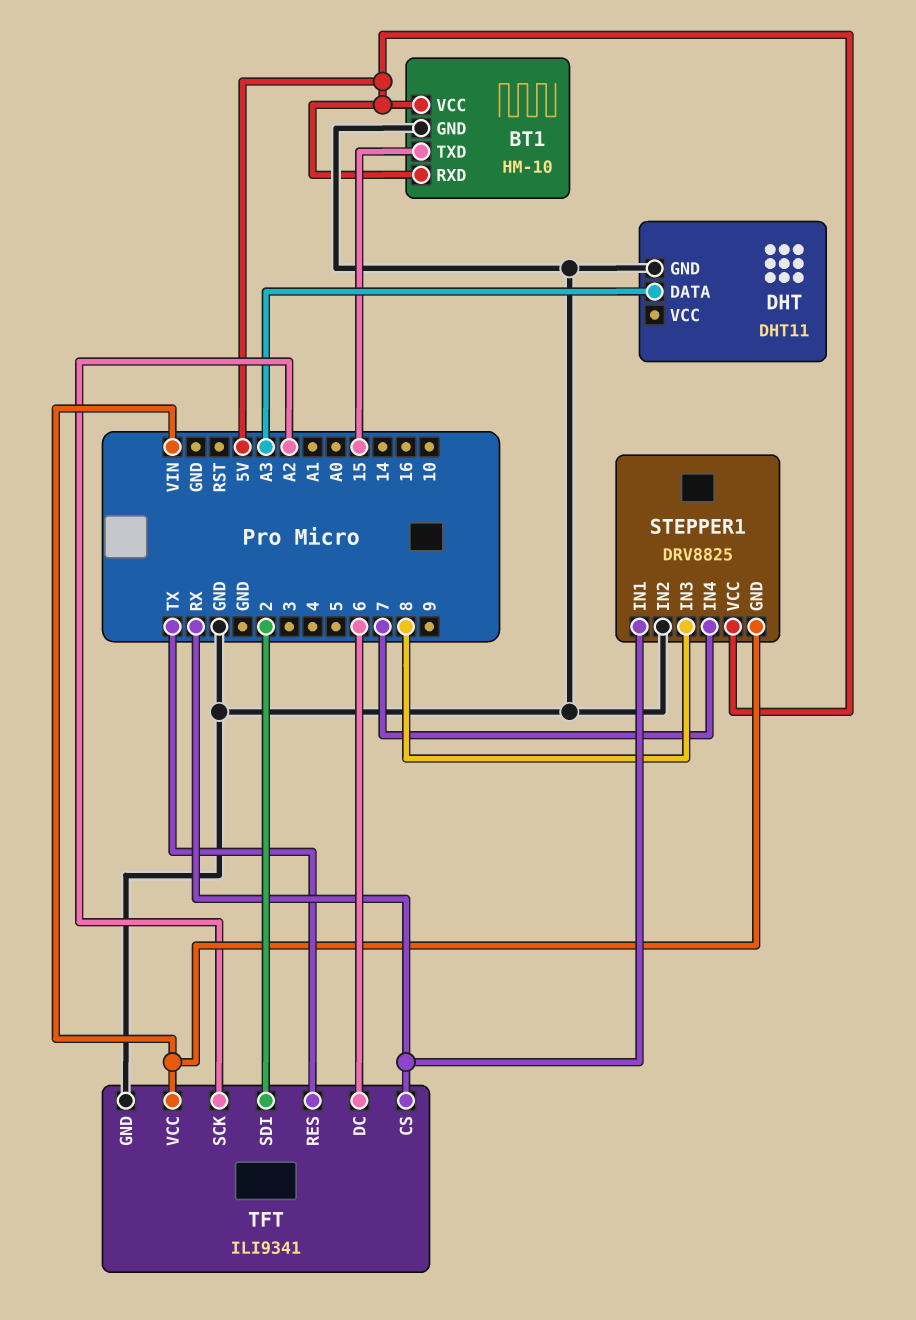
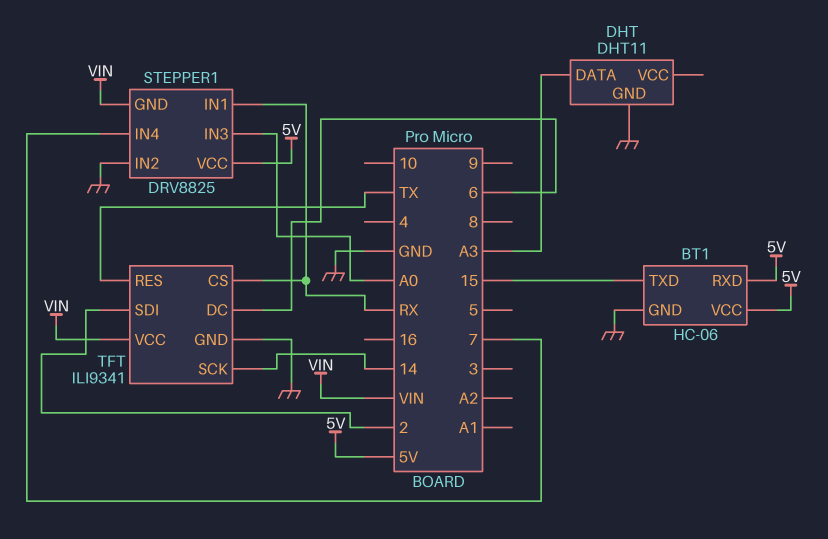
BT1: HM-10 -> HC-06
STEPPER1 pin IN3: 8 -> A0
TFT pin SCK: A2 -> 14

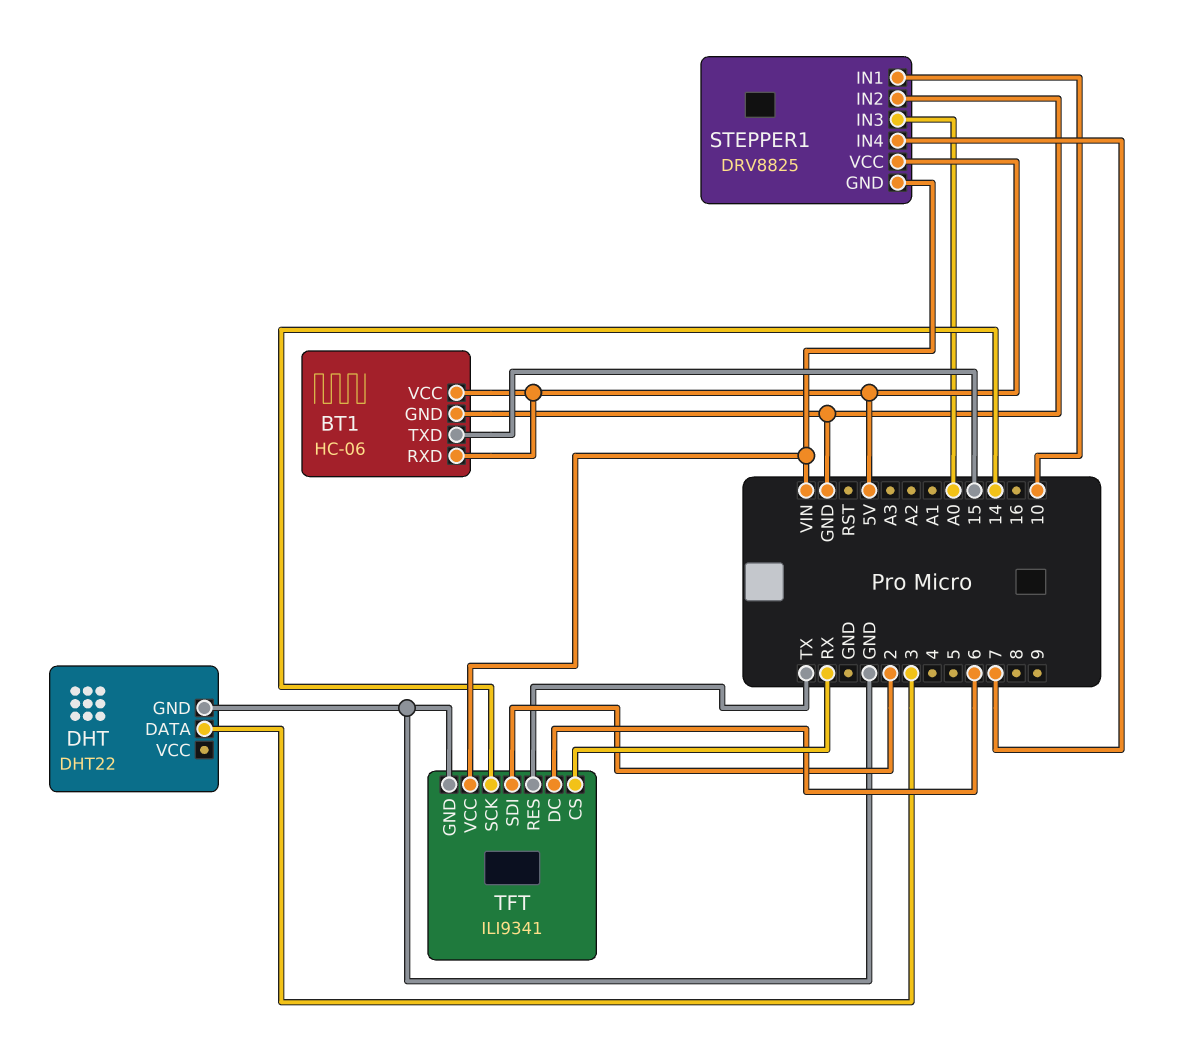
DHT: DHT11 -> DHT22
DHT pin DATA: A3 -> 3
STEPPER1 pin IN1: RX -> 10

